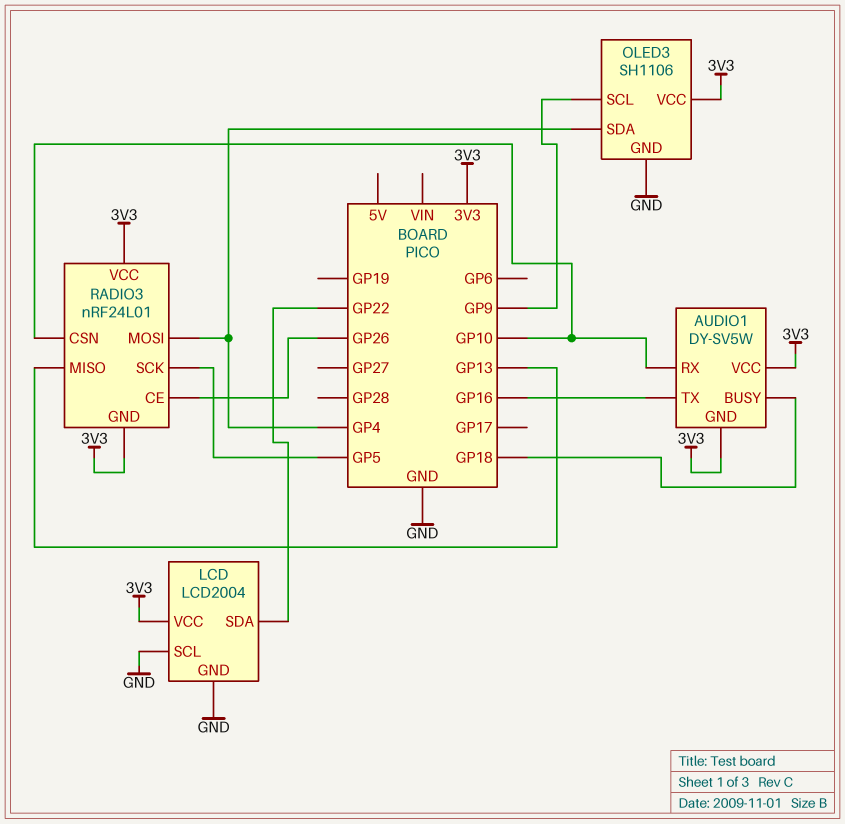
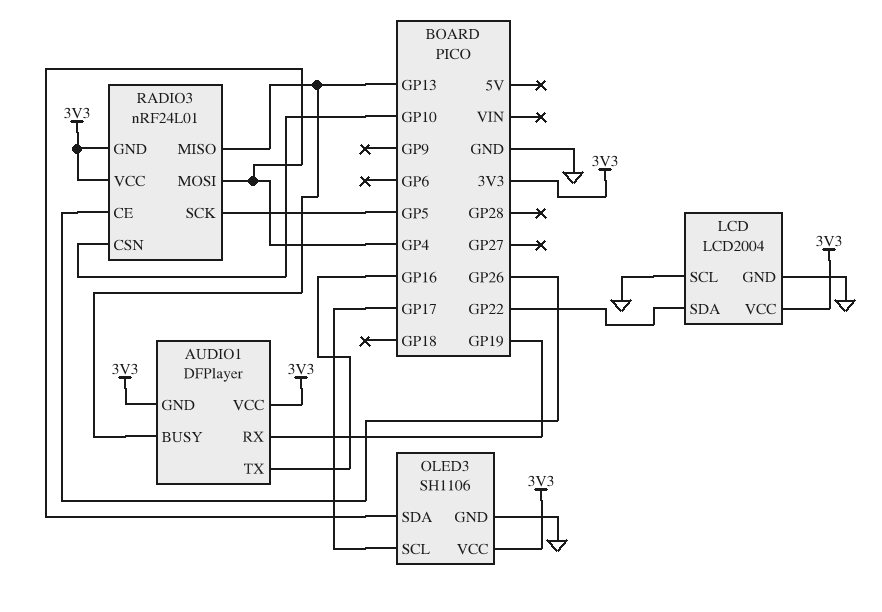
AUDIO1: DY-SV5W -> DFPlayer
AUDIO1 pin BUSY: GP18 -> GP13
AUDIO1 pin RX: GP10 -> GP19
OLED3 pin SCL: GP9 -> GP17

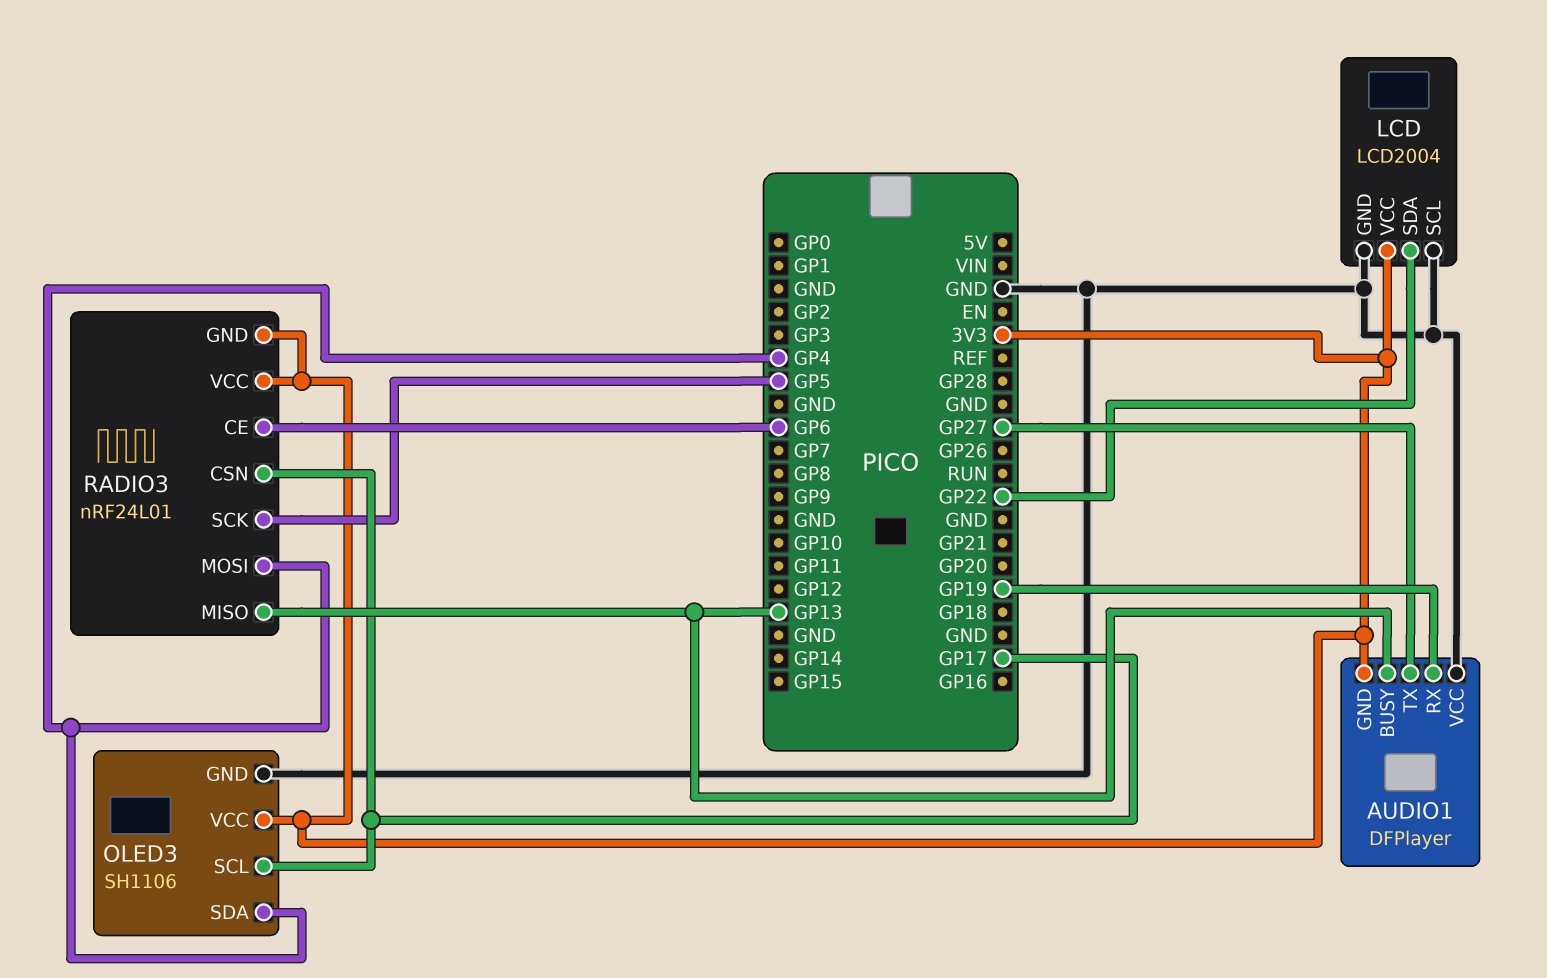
AUDIO1 pin TX: GP16 -> GP27
AUDIO1 pin VCC: 3V3 -> GND
RADIO3 pin CE: GP26 -> GP6
RADIO3 pin CSN: GP10 -> GP17

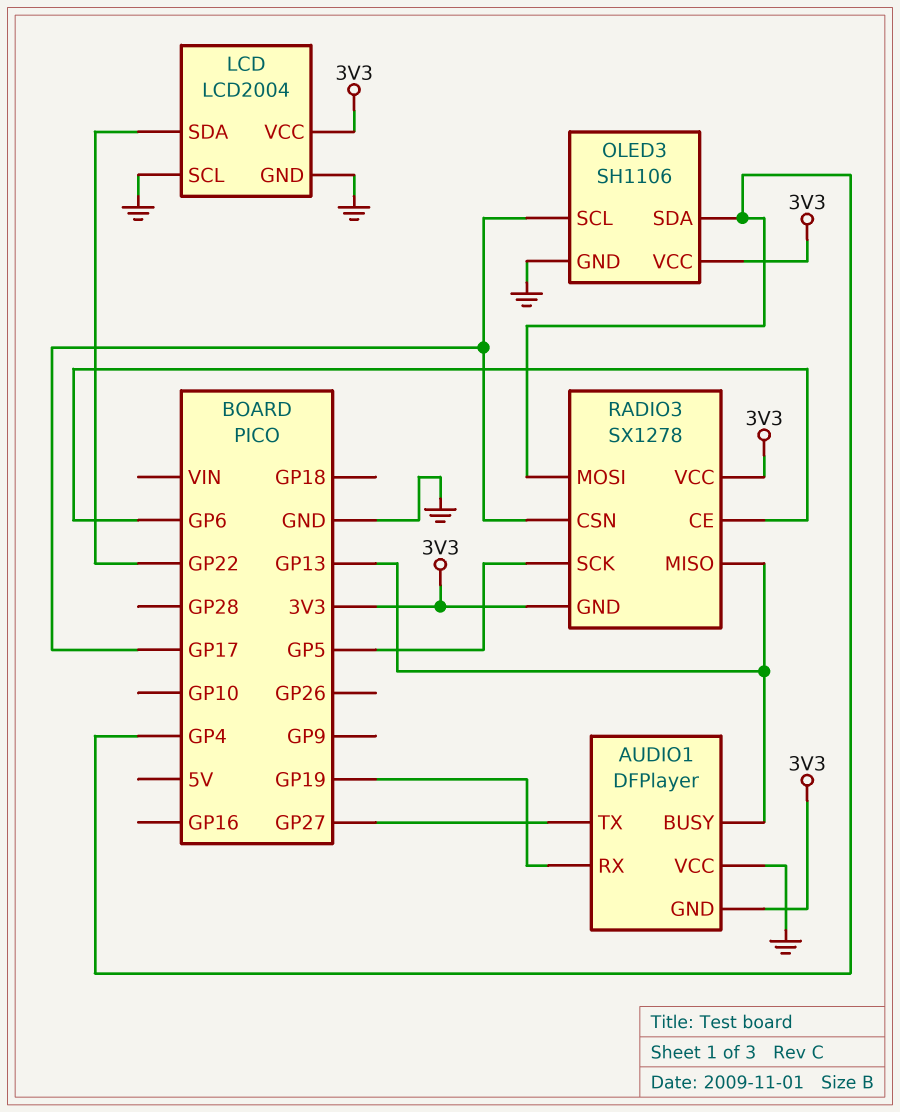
RADIO3: nRF24L01 -> SX1278

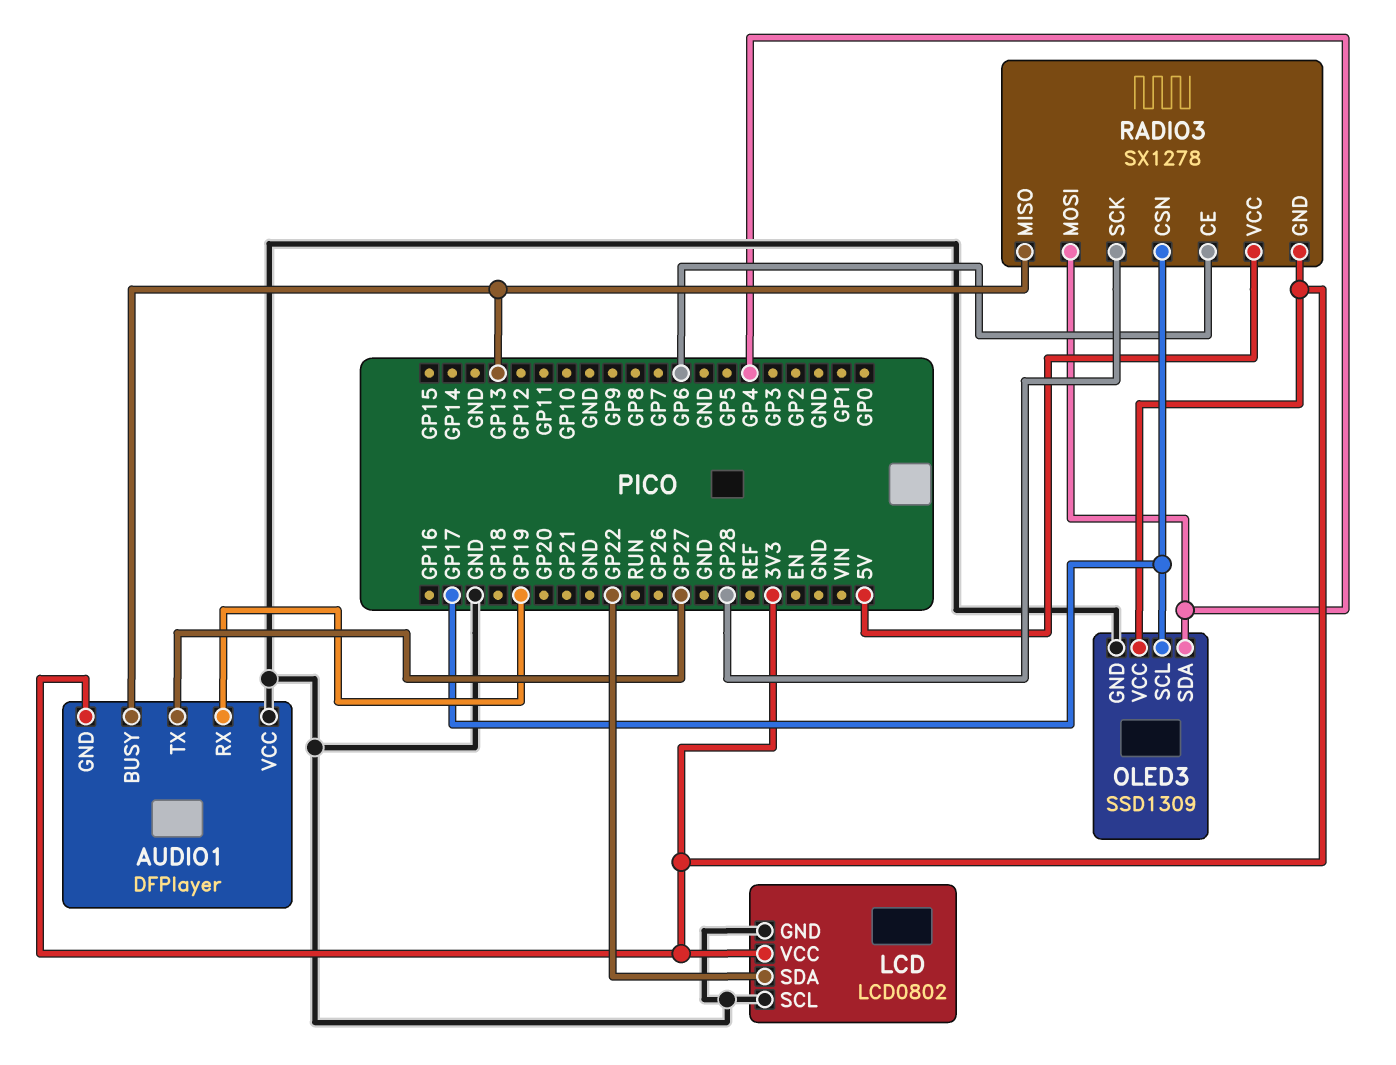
LCD: LCD2004 -> LCD0802
OLED3: SH1106 -> SSD1309
RADIO3 pin SCK: GP5 -> GP28
RADIO3 pin VCC: 3V3 -> 5V

